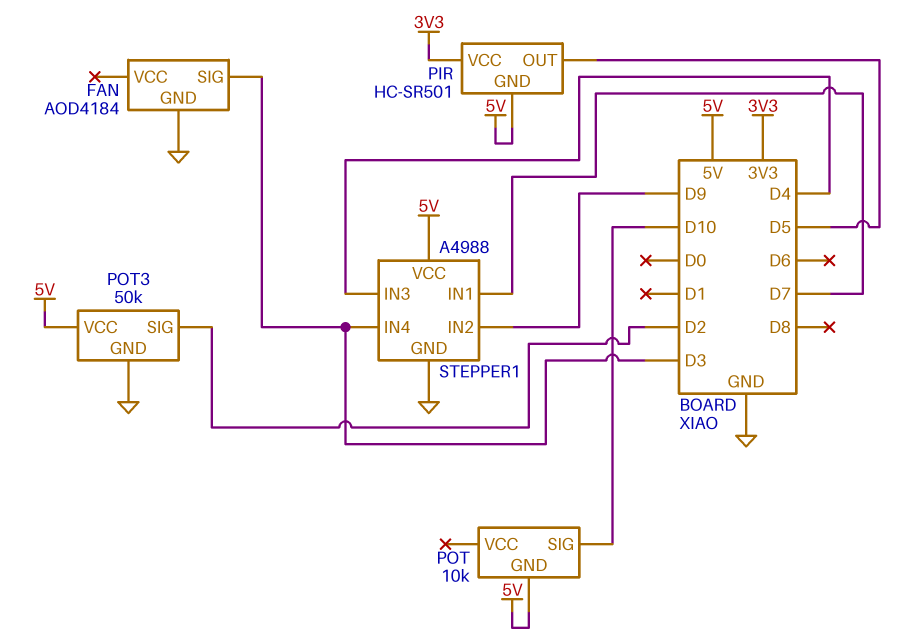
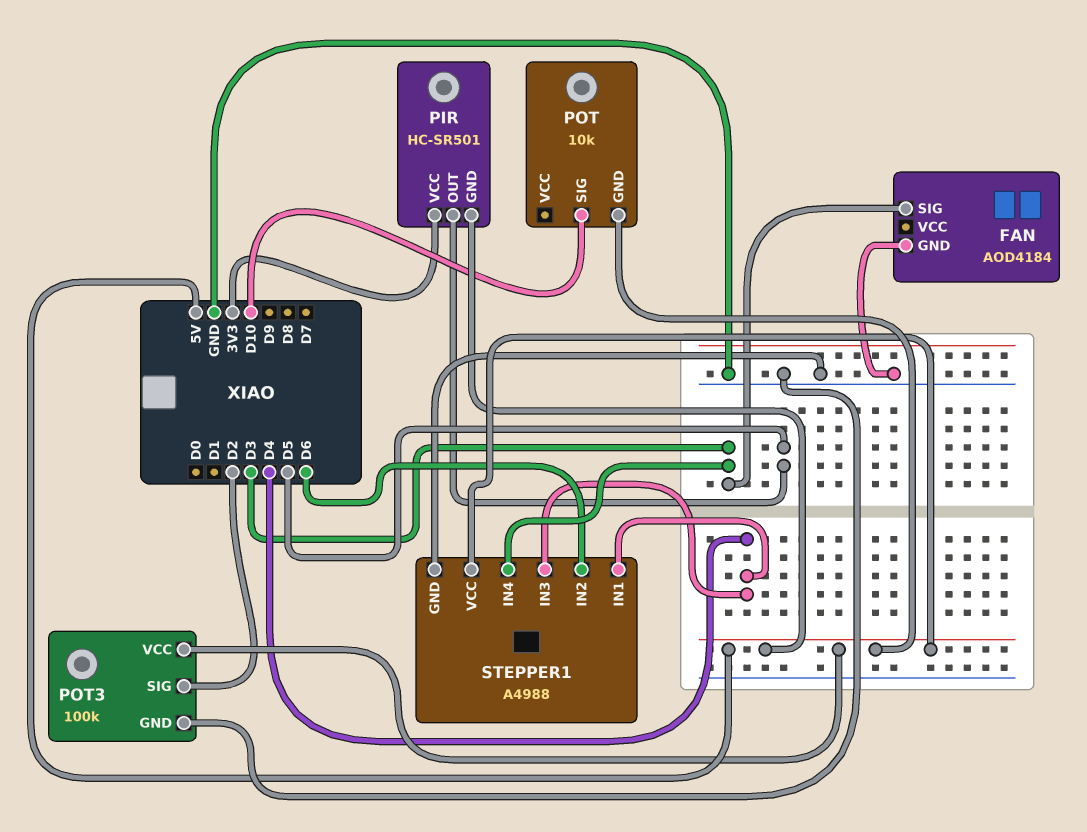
POT3: 50k -> 100k
STEPPER1 pin IN1: D7 -> D4
STEPPER1 pin IN2: D9 -> D6

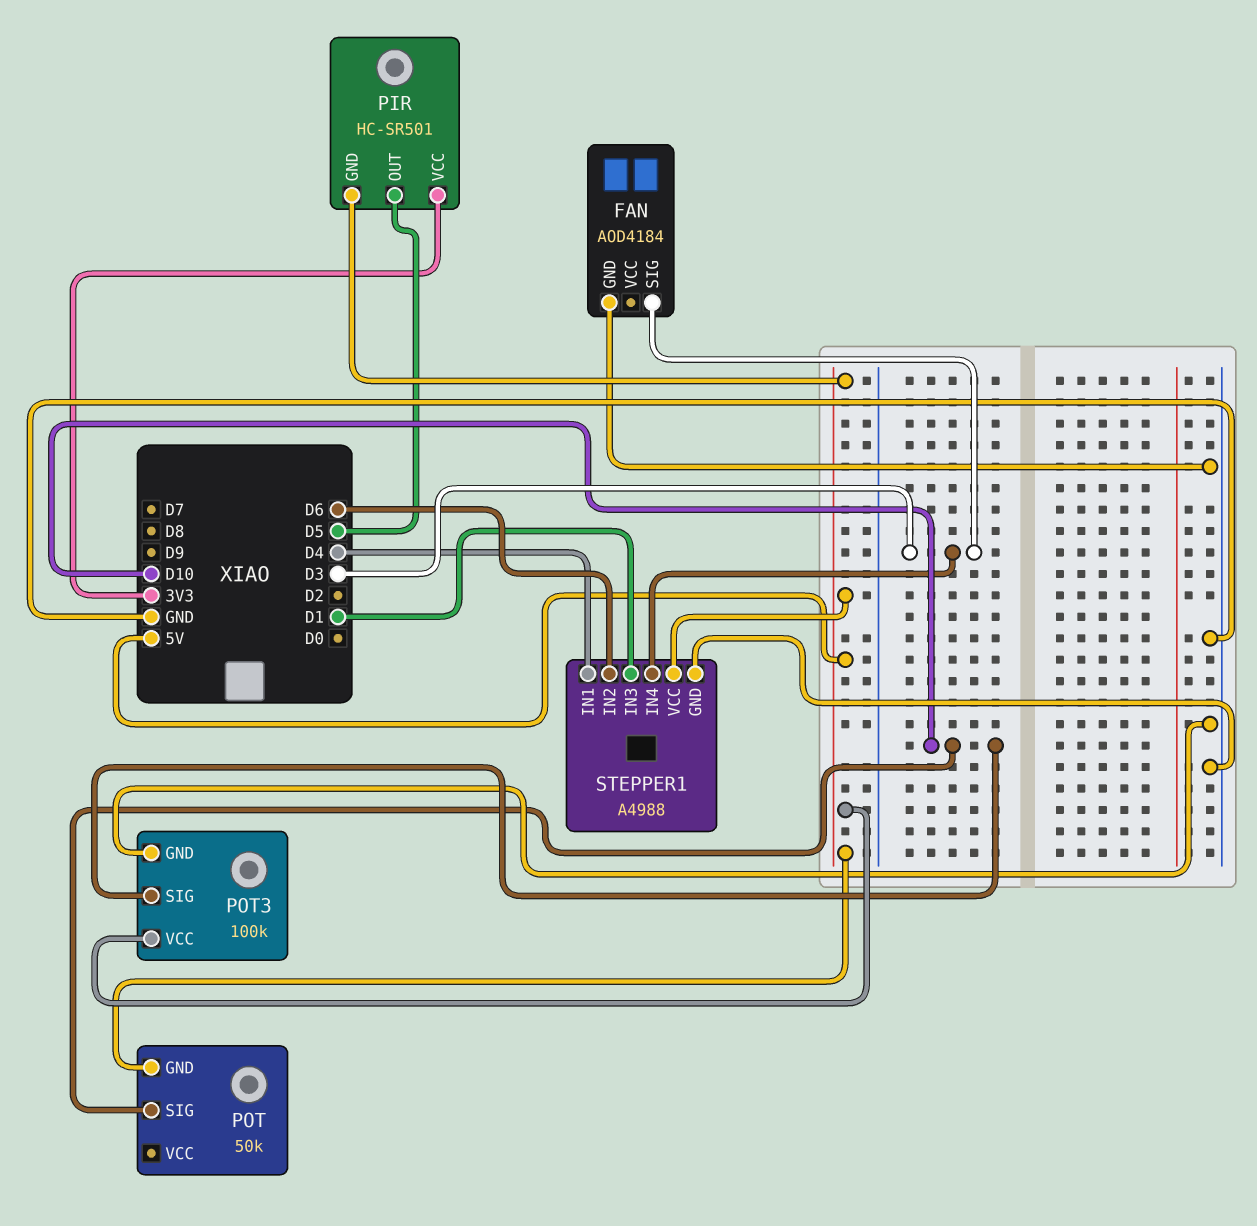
POT: 10k -> 50k
POT3 pin SIG: D2 -> D10
STEPPER1 pin IN3: D4 -> D1

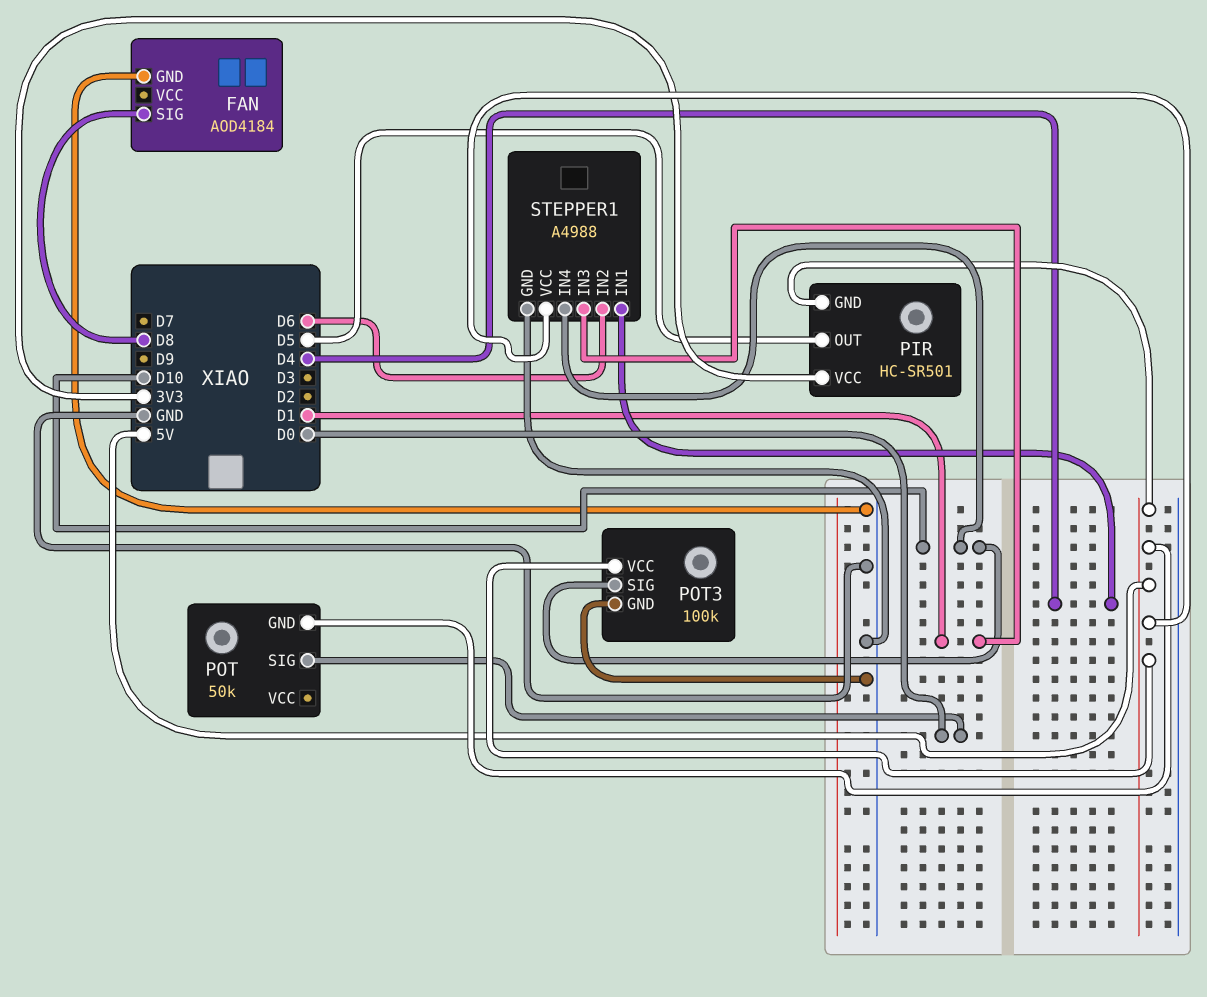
FAN pin SIG: D3 -> D8
POT pin SIG: D10 -> D0
STEPPER1 pin IN4: D3 -> D10

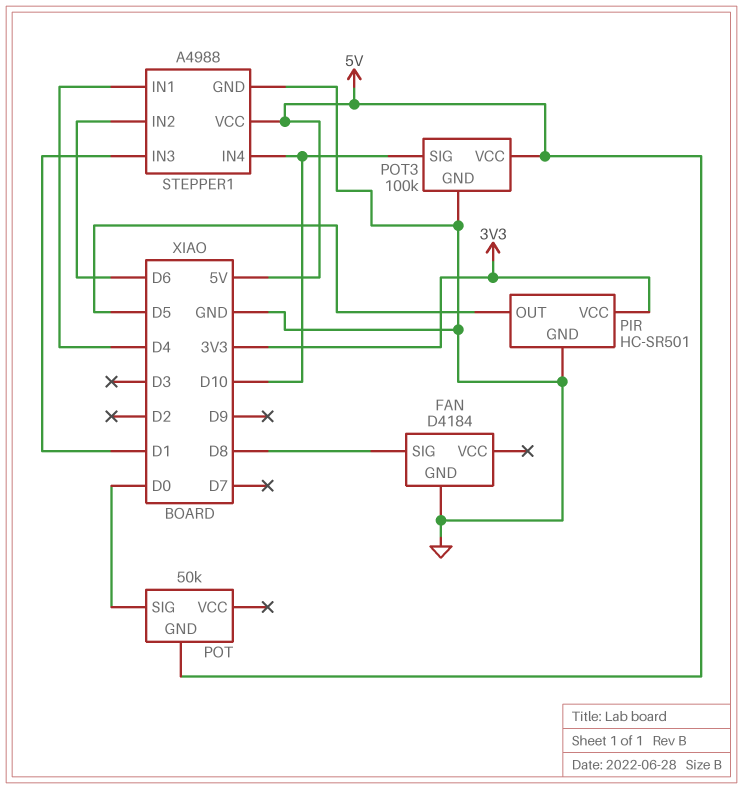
FAN: AOD4184 -> D4184
PIR pin GND: 5V -> GND

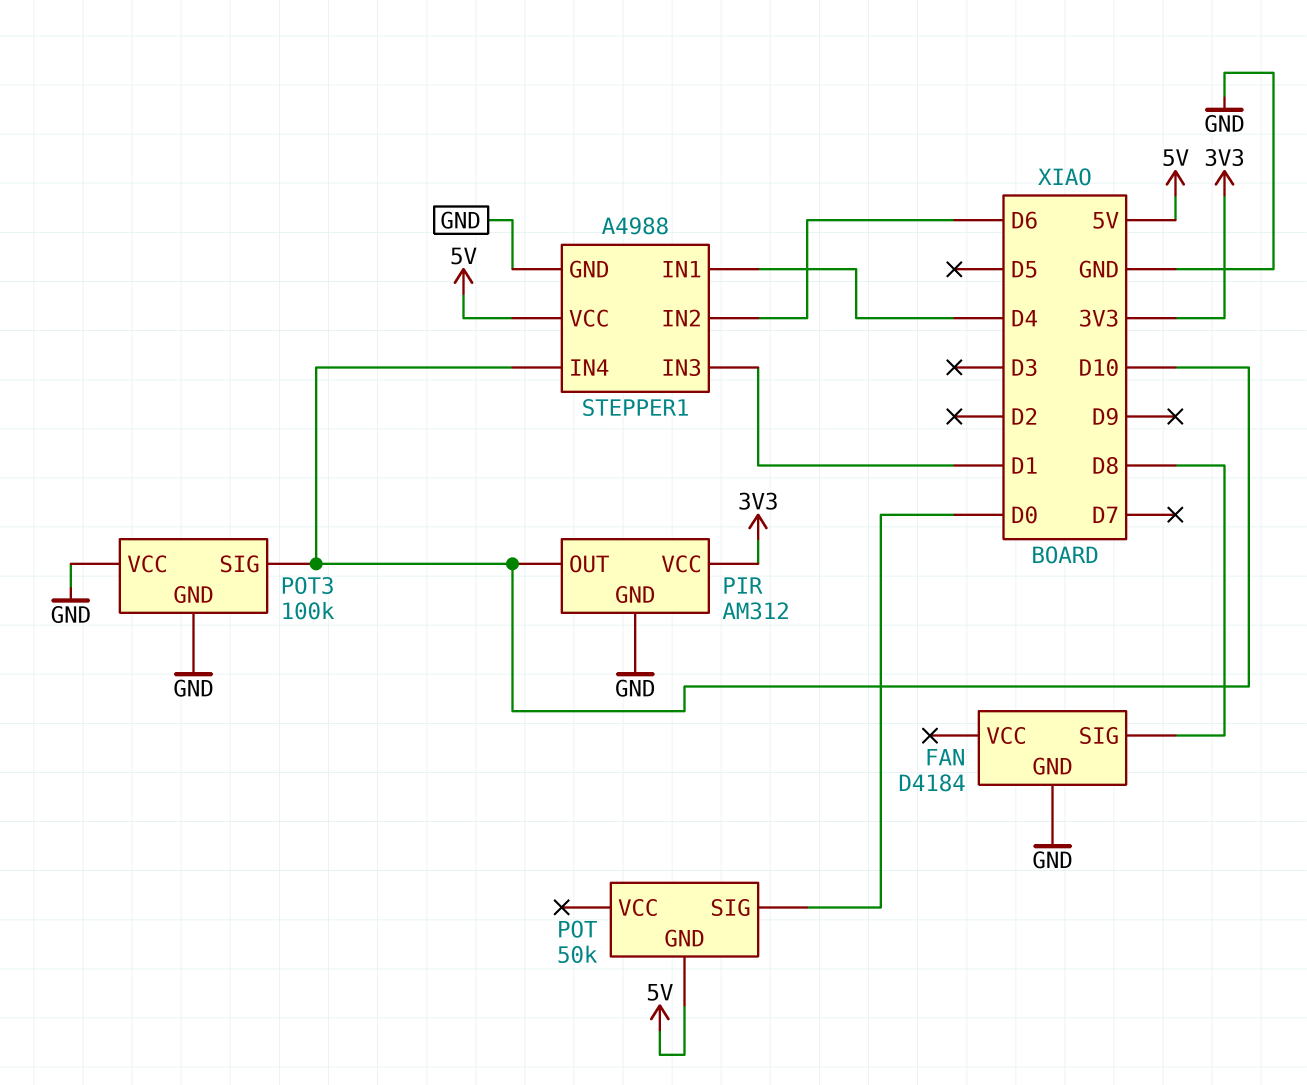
PIR: HC-SR501 -> AM312
PIR pin OUT: D5 -> D10
POT3 pin VCC: 5V -> GND

